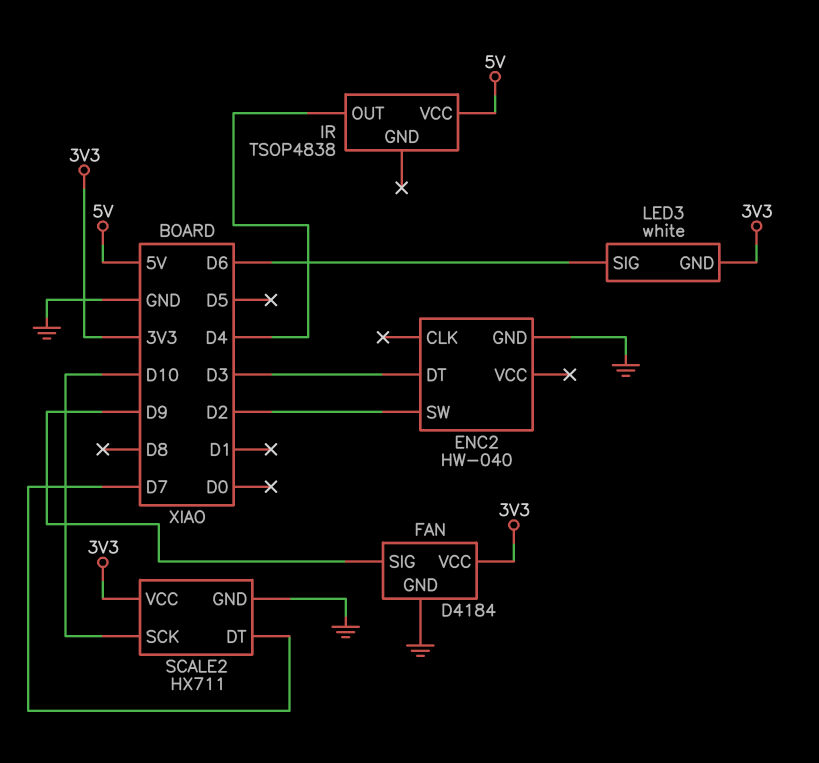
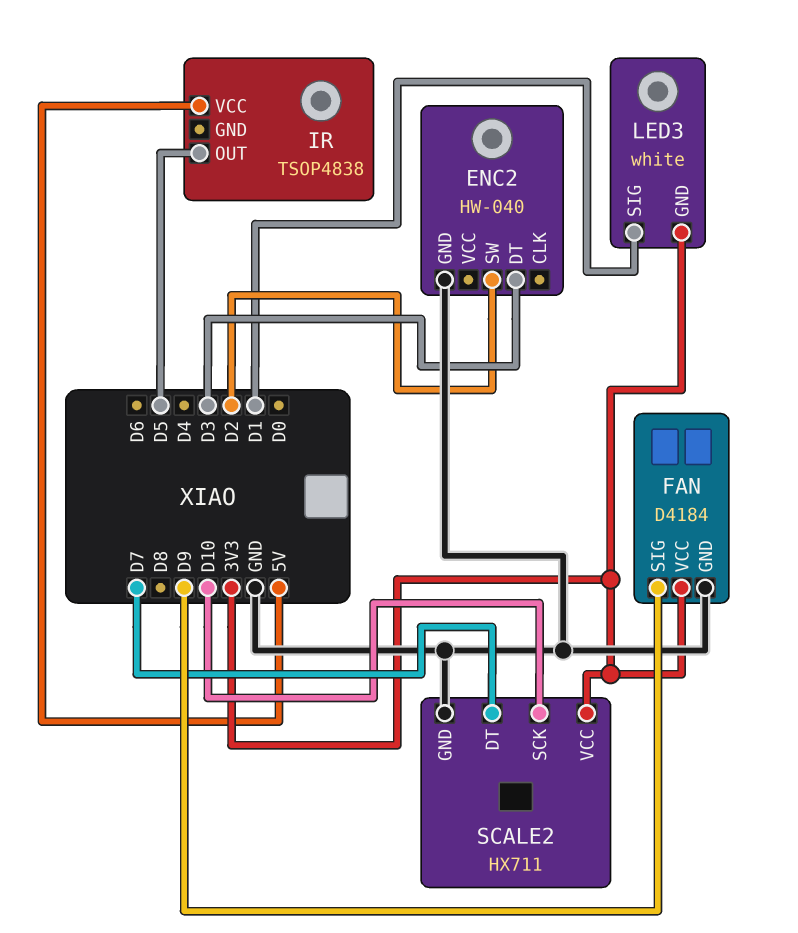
IR pin OUT: D4 -> D5
LED3 pin SIG: D6 -> D1

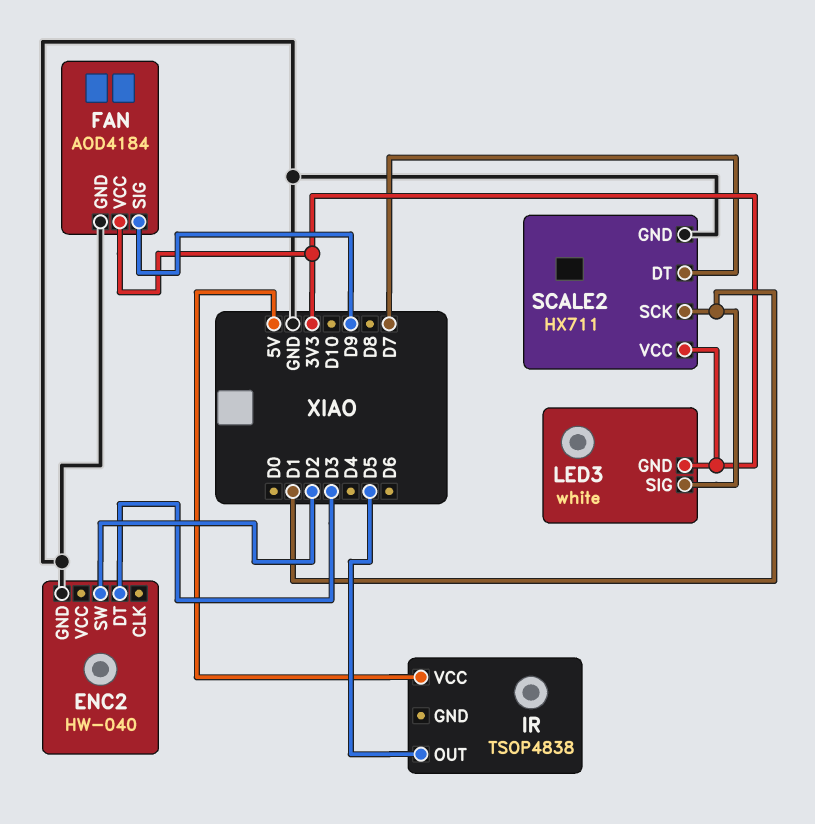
FAN: D4184 -> AOD4184
SCALE2 pin SCK: D10 -> D1

